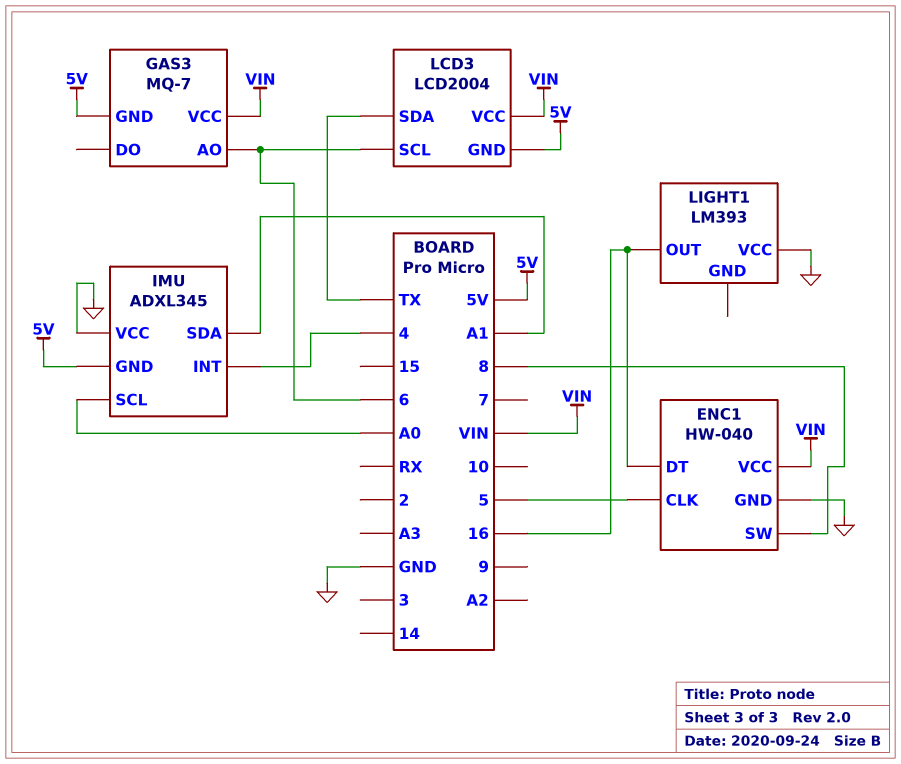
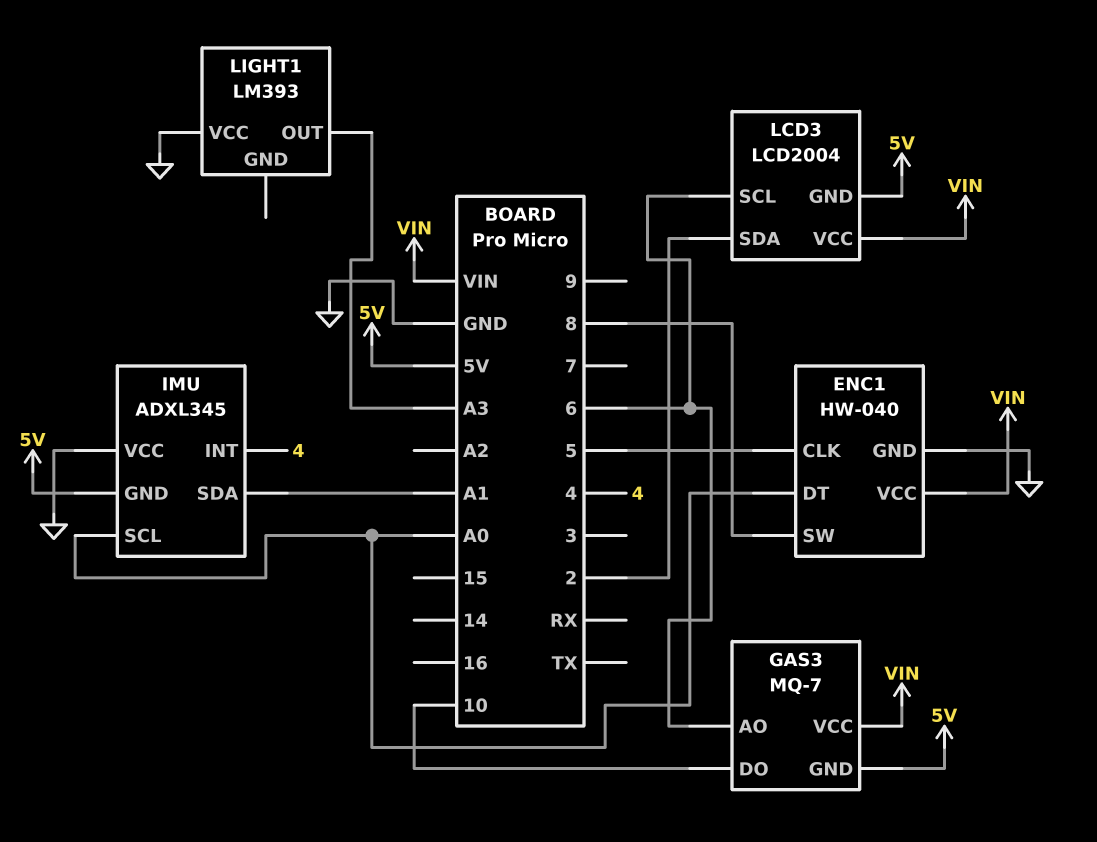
ENC1 pin DT: 16 -> A0
GAS3 pin DO: none -> 10
LCD3 pin SDA: TX -> 2
LIGHT1 pin OUT: 16 -> A3

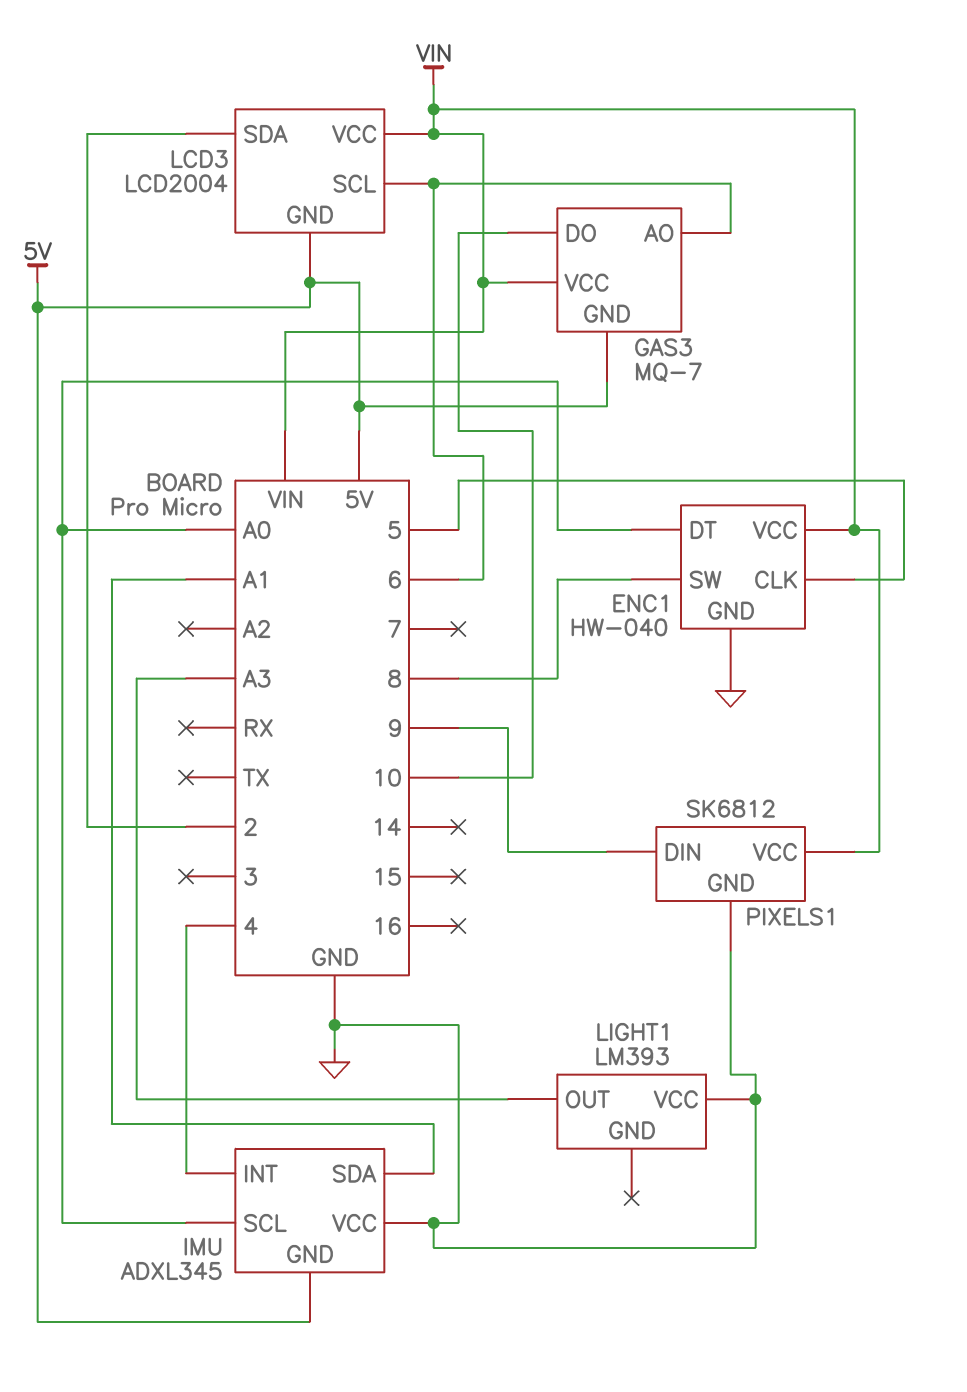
PIXELS1: none -> SK6812
PIXELS1 pin DIN: none -> 9
PIXELS1 pin GND: none -> GND
PIXELS1 pin VCC: none -> VIN

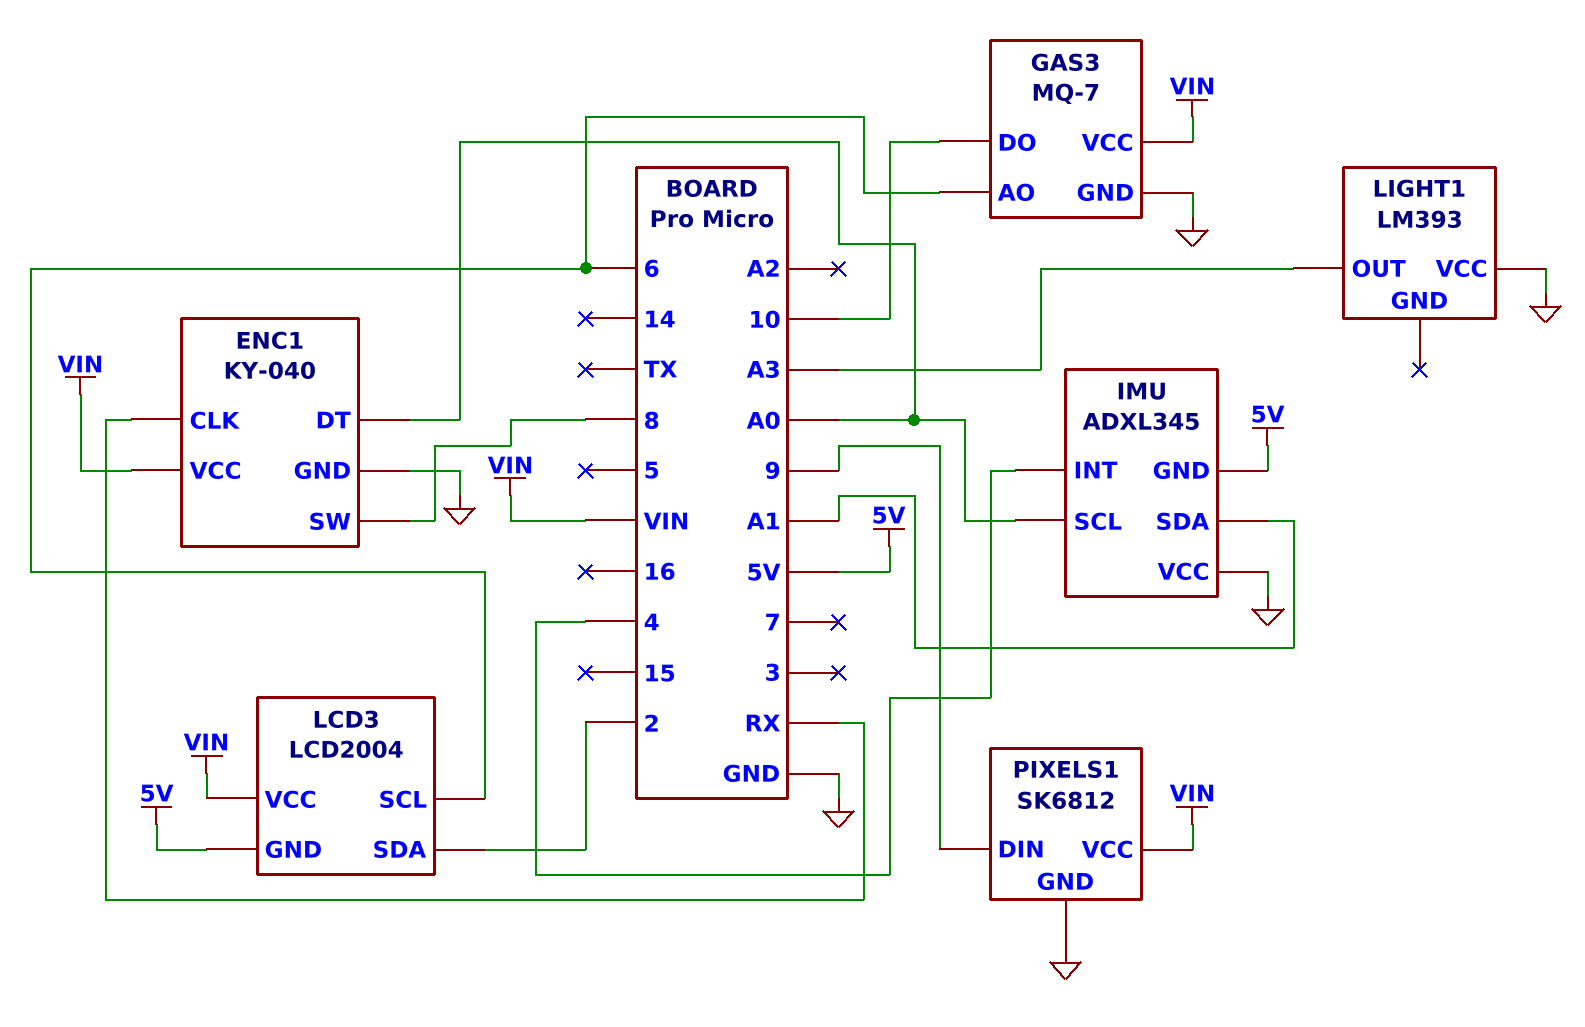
ENC1: HW-040 -> KY-040
ENC1 pin CLK: 5 -> RX
GAS3 pin GND: 5V -> GND

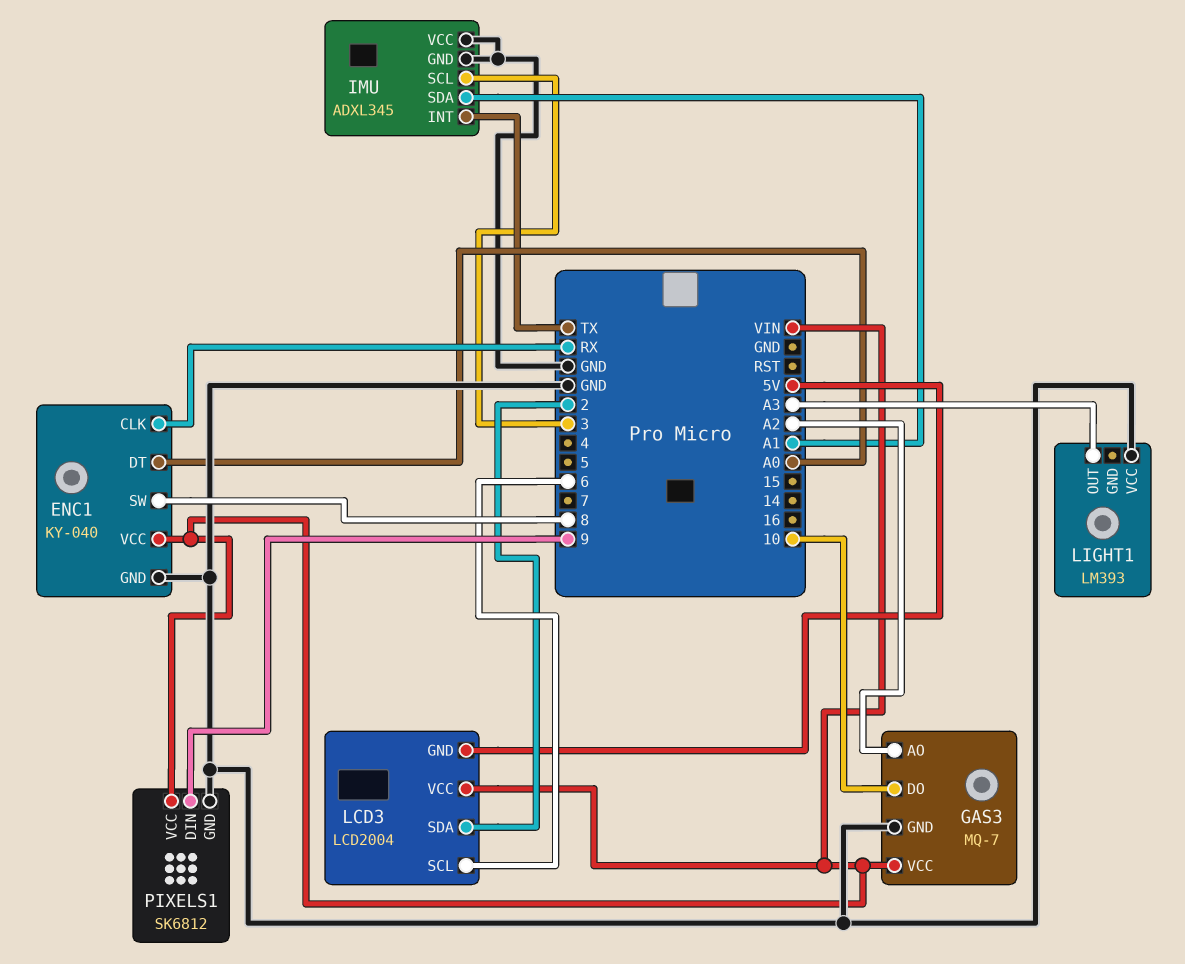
GAS3 pin AO: 6 -> A2
IMU pin GND: 5V -> GND
IMU pin INT: 4 -> TX
IMU pin SCL: A0 -> 3

